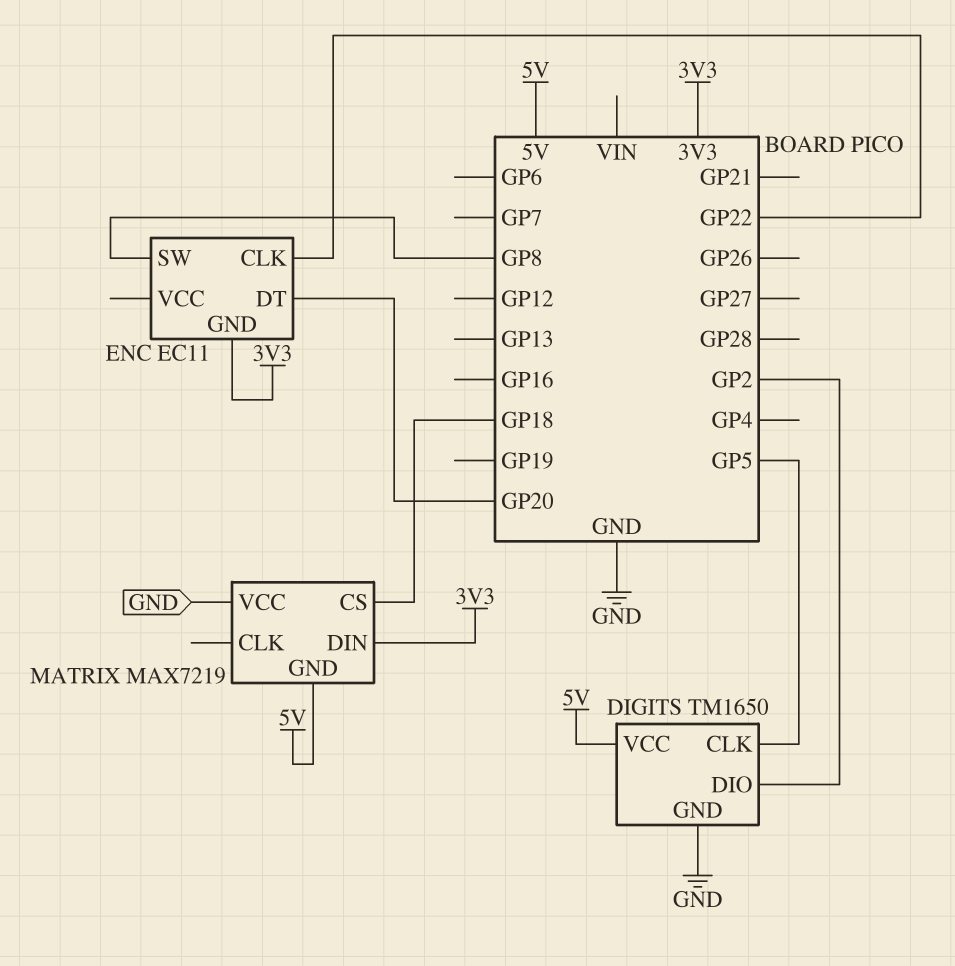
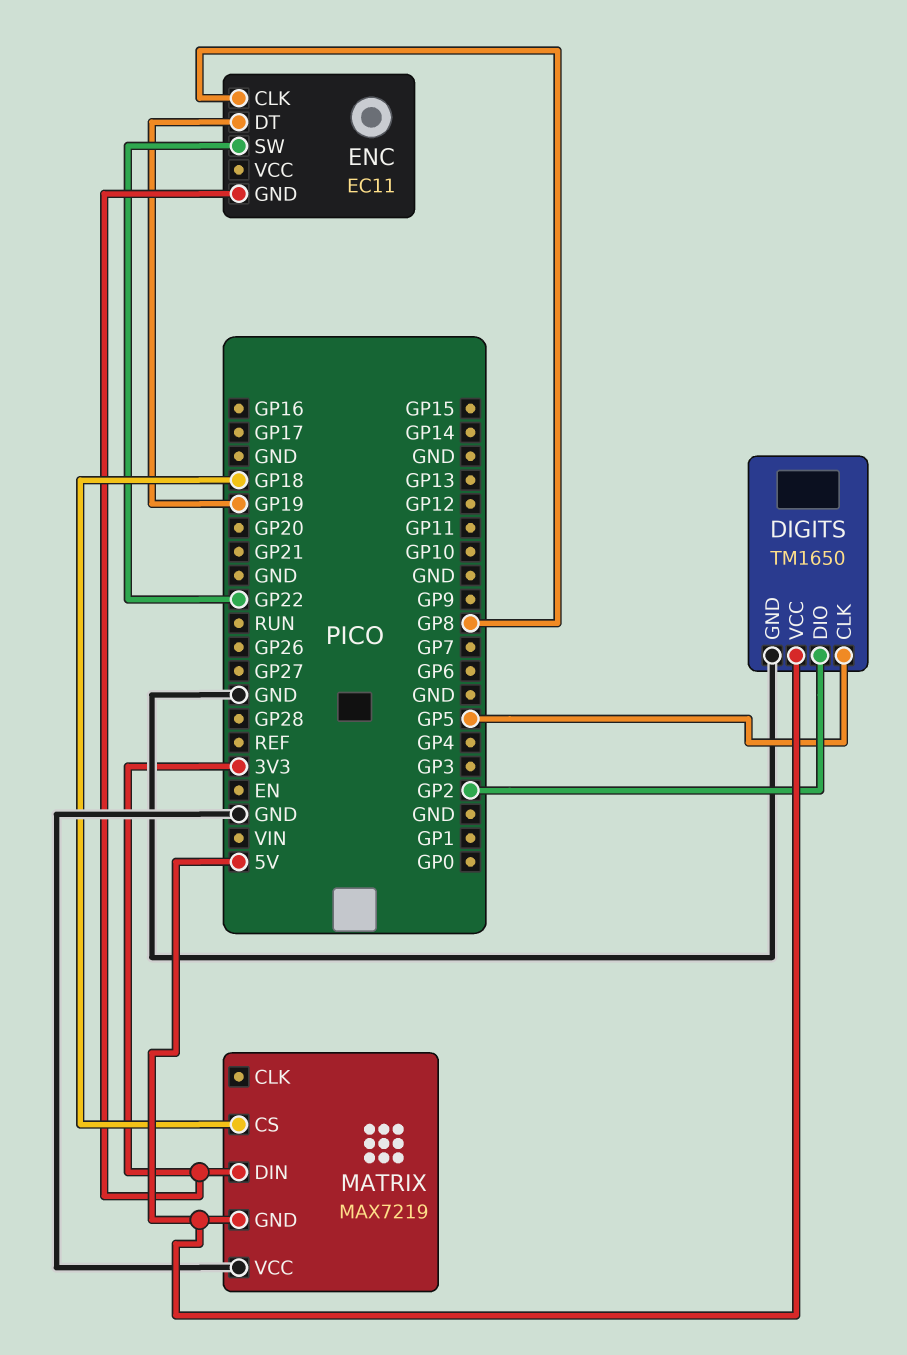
ENC pin CLK: GP22 -> GP8
ENC pin DT: GP20 -> GP19
ENC pin SW: GP8 -> GP22

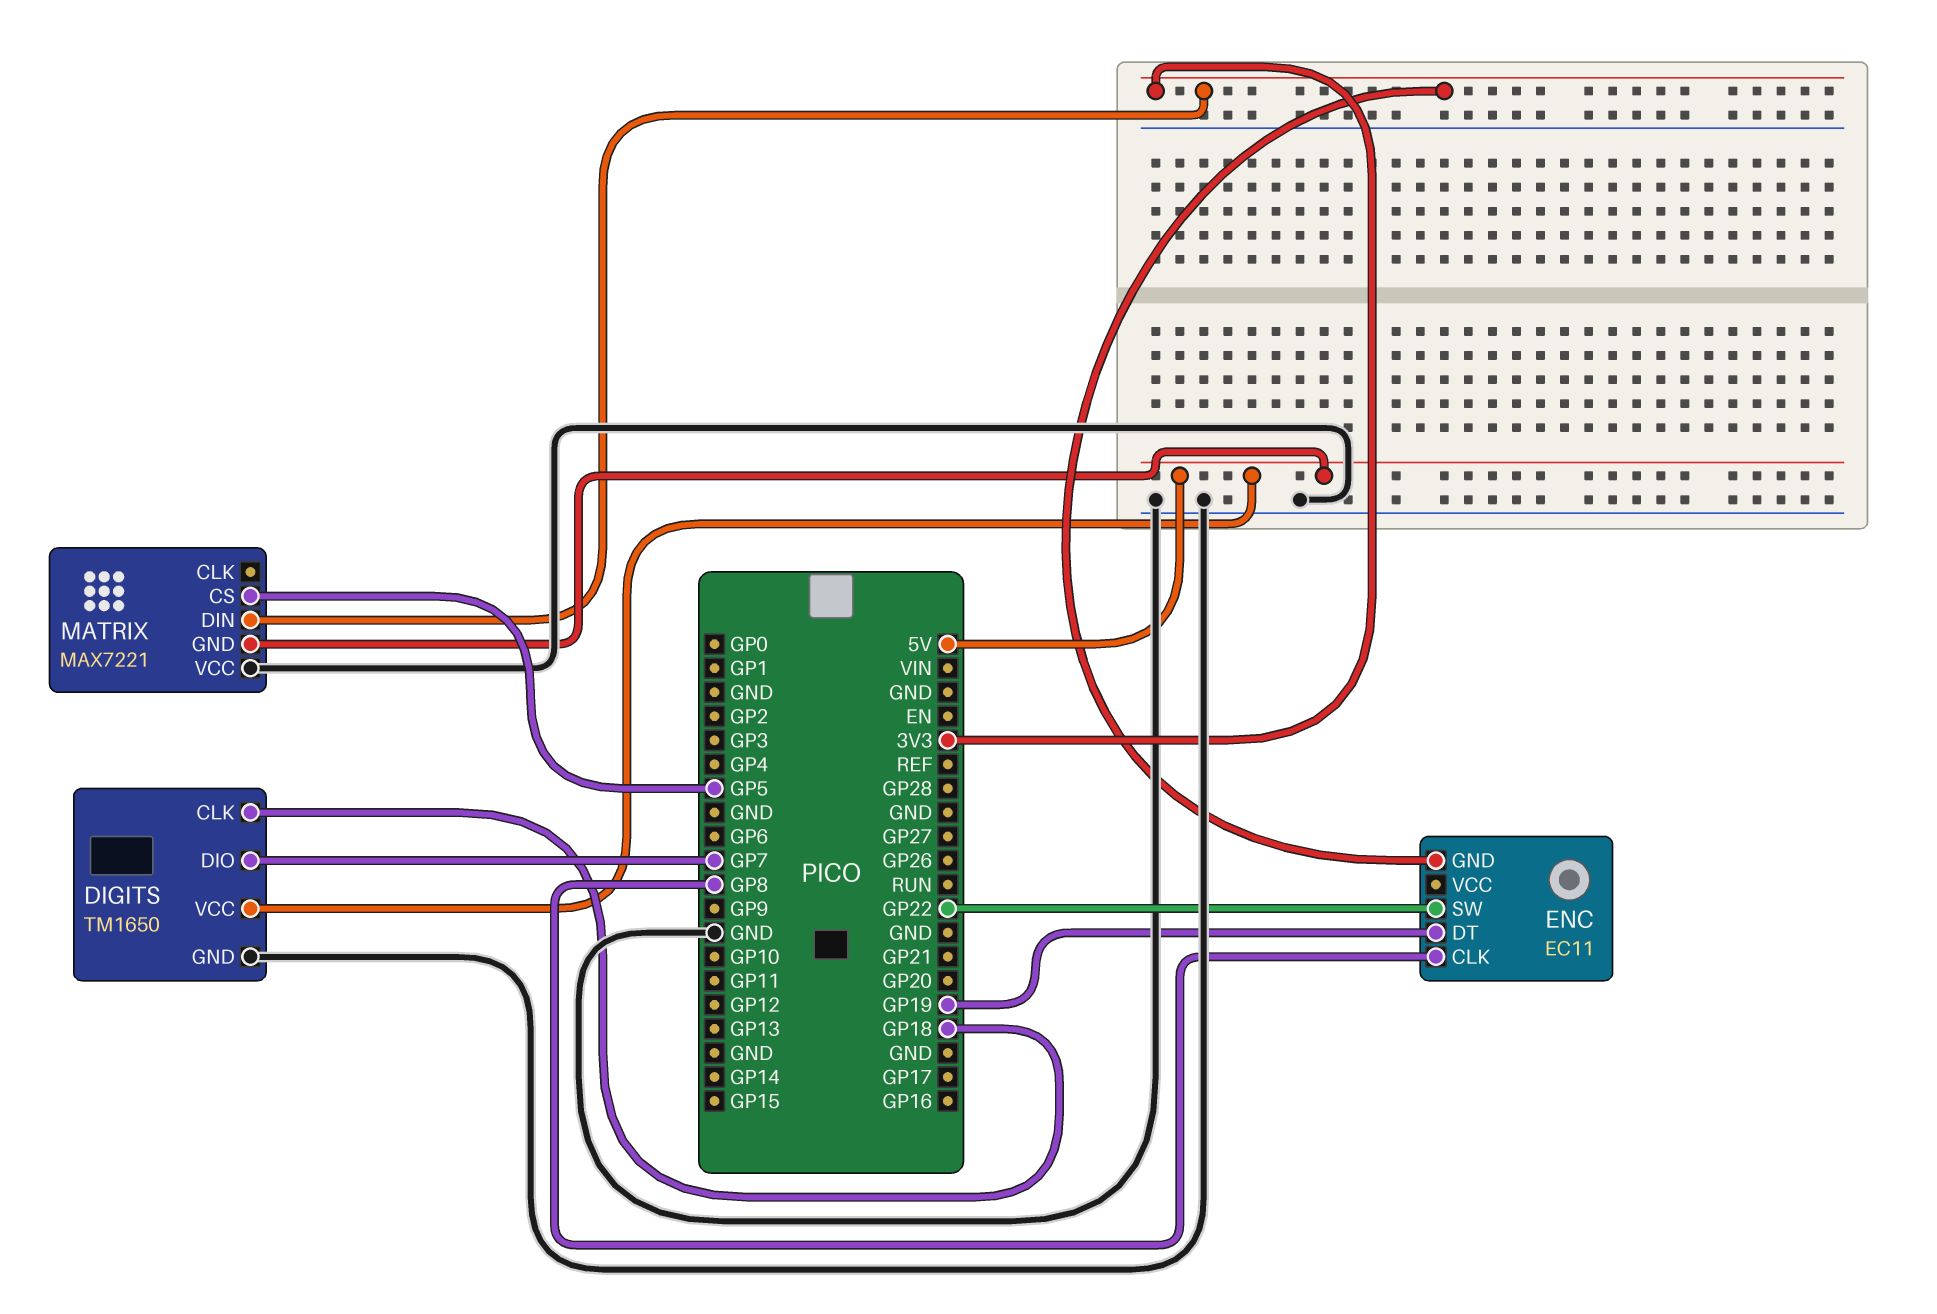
DIGITS pin CLK: GP5 -> GP18
DIGITS pin DIO: GP2 -> GP7
MATRIX: MAX7219 -> MAX7221
MATRIX pin CS: GP18 -> GP5

